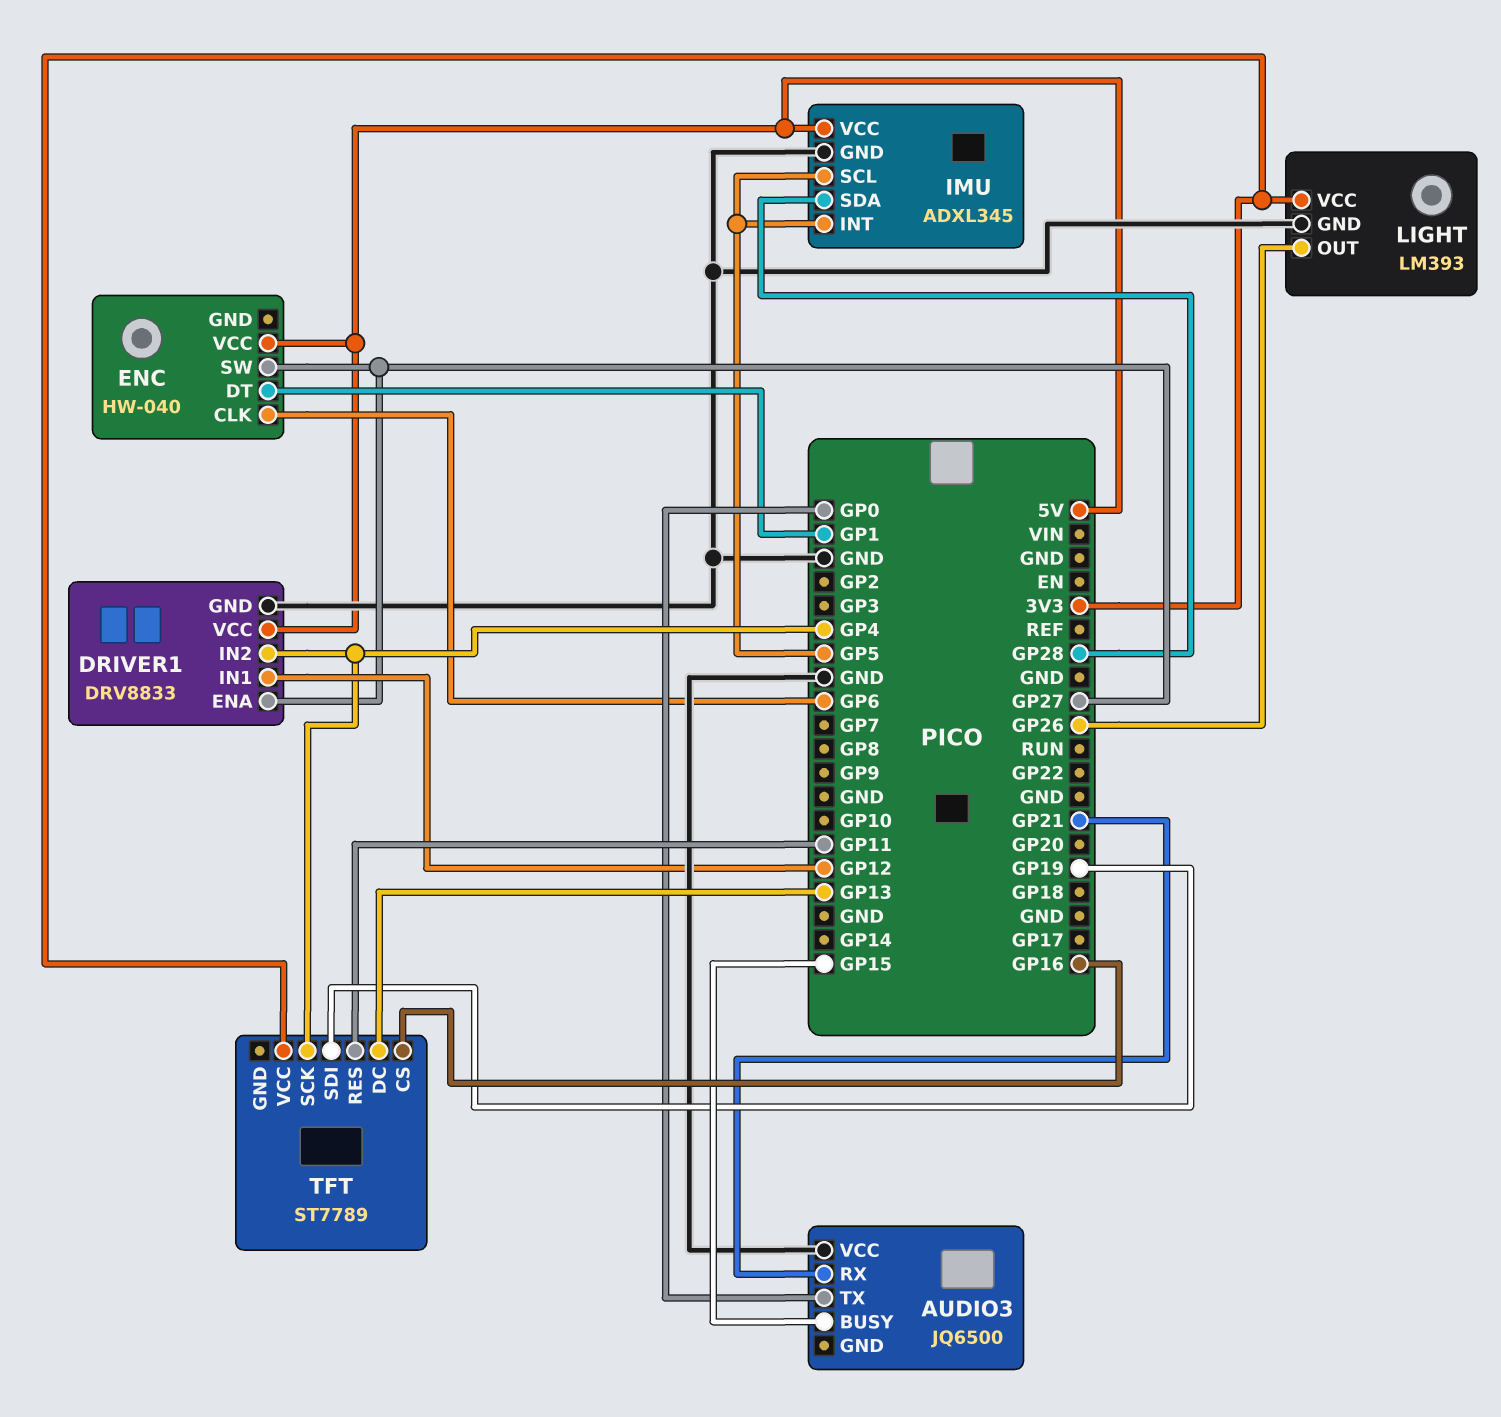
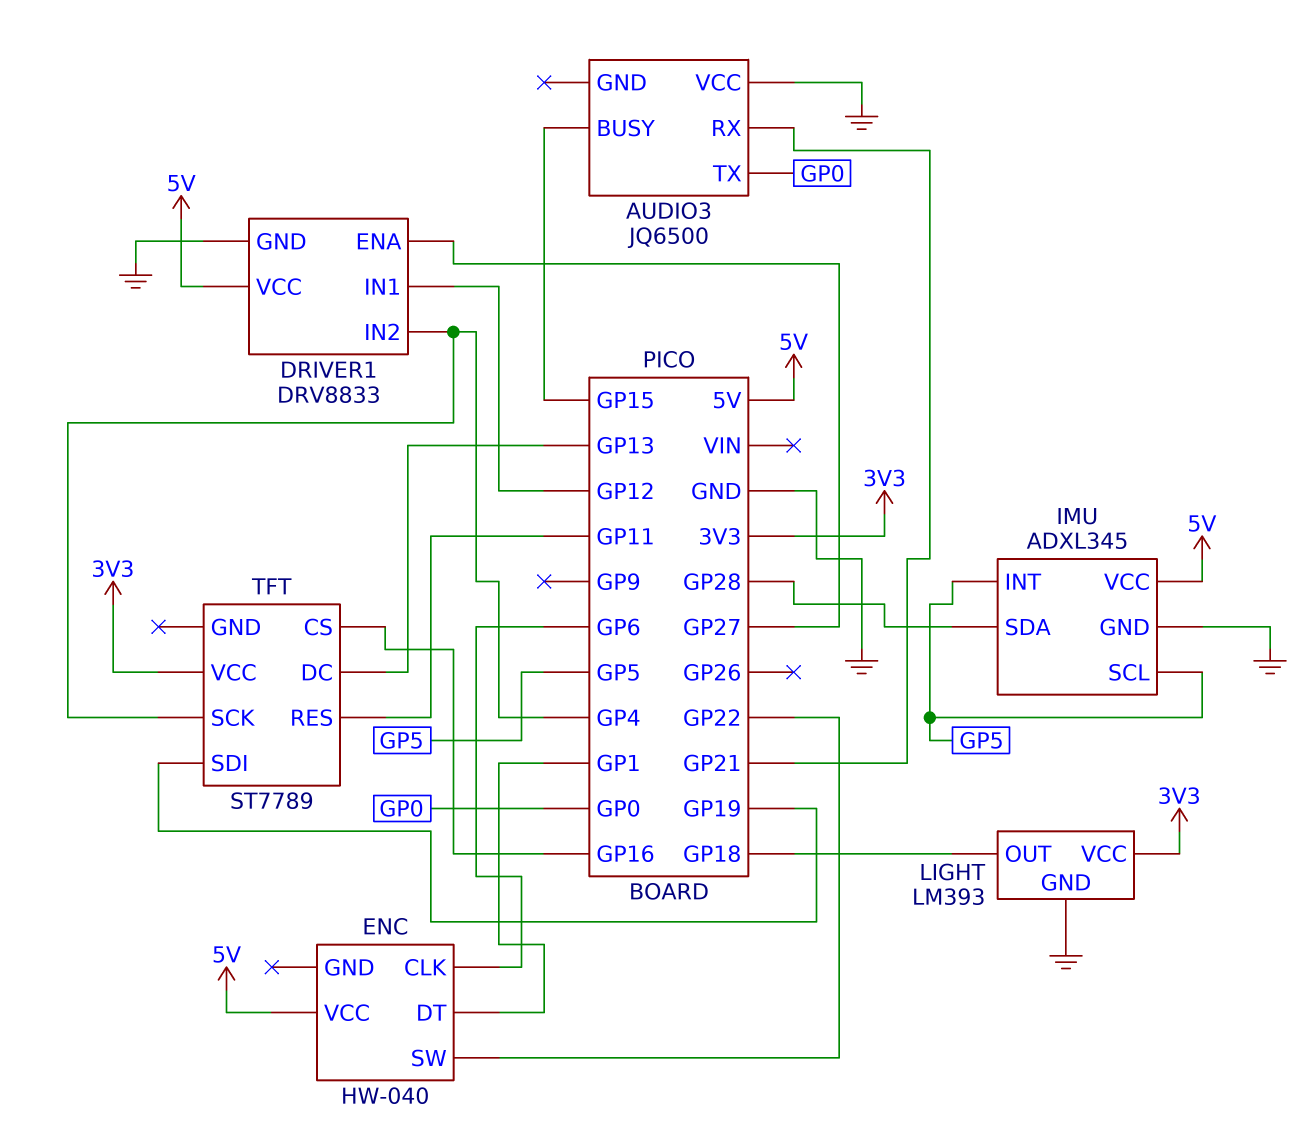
ENC pin SW: GP27 -> GP22
LIGHT pin OUT: GP26 -> GP18

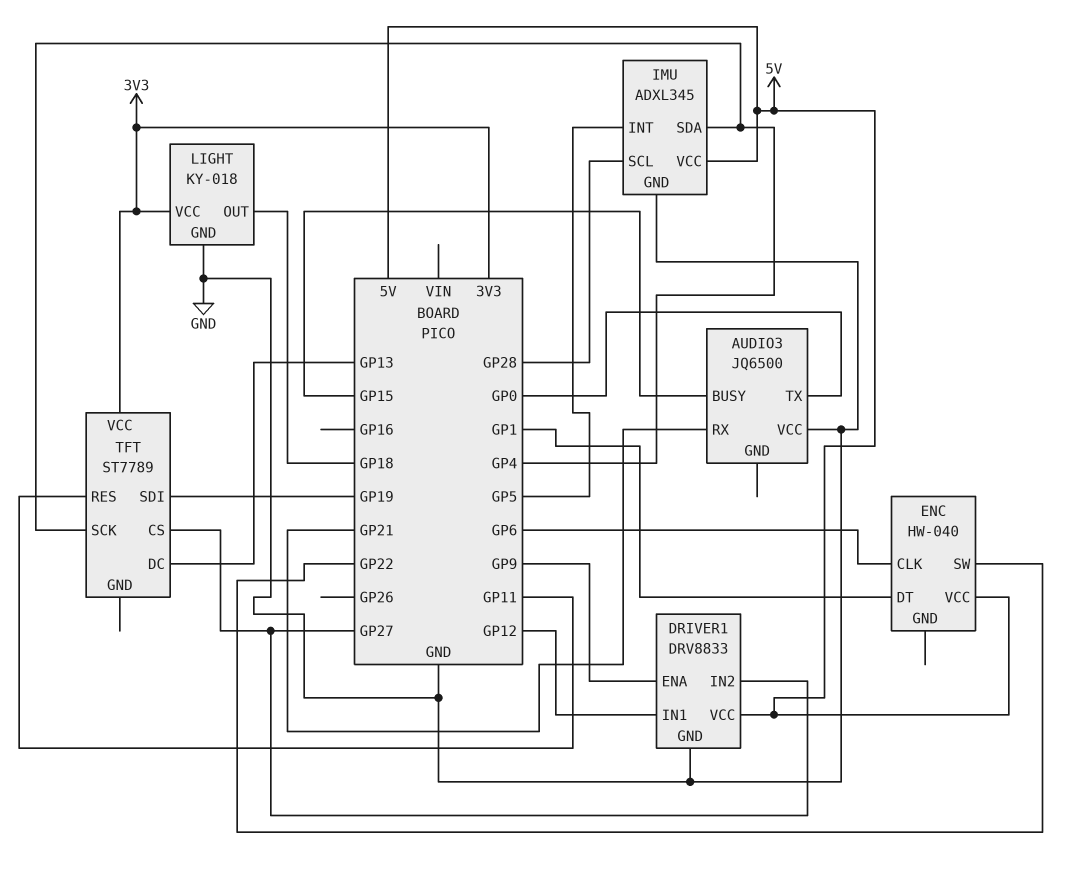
DRIVER1 pin ENA: GP27 -> GP9
DRIVER1 pin IN2: GP4 -> GP27
IMU pin SCL: GP5 -> GP28
IMU pin SDA: GP28 -> GP4
LIGHT: LM393 -> KY-018
TFT pin CS: GP16 -> GP27

